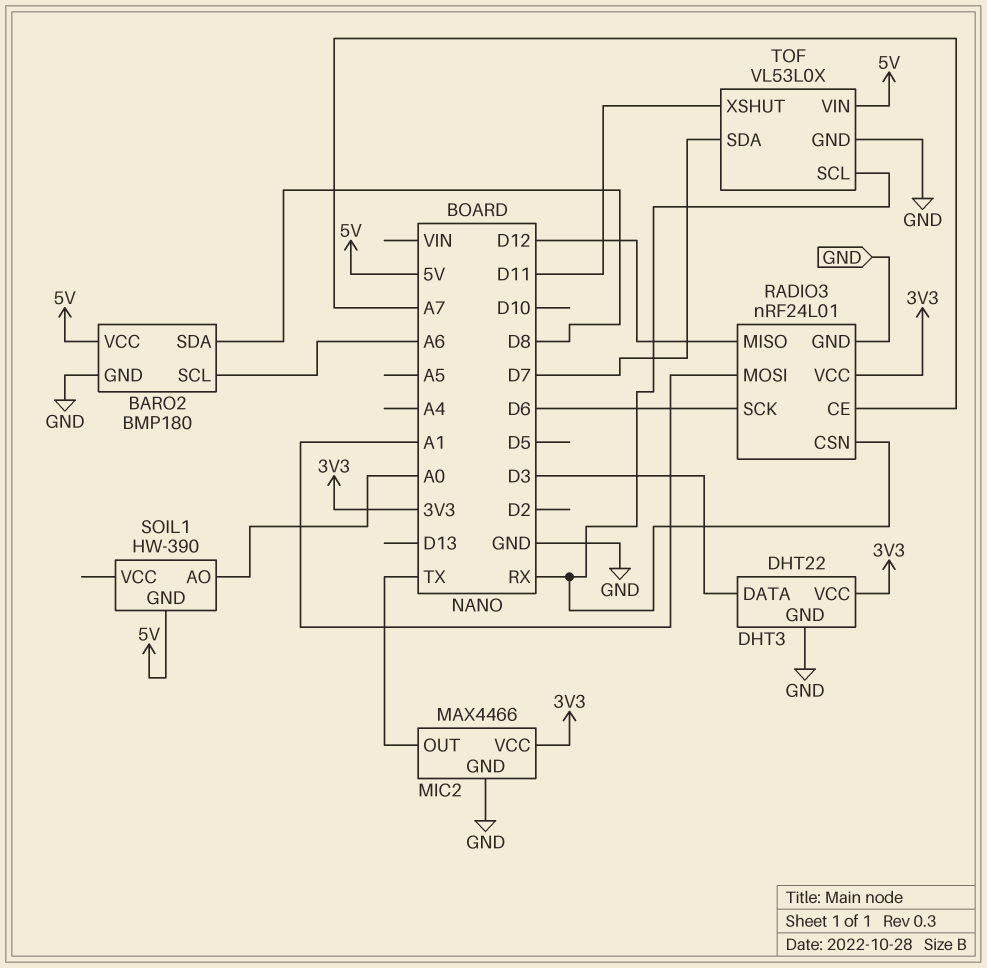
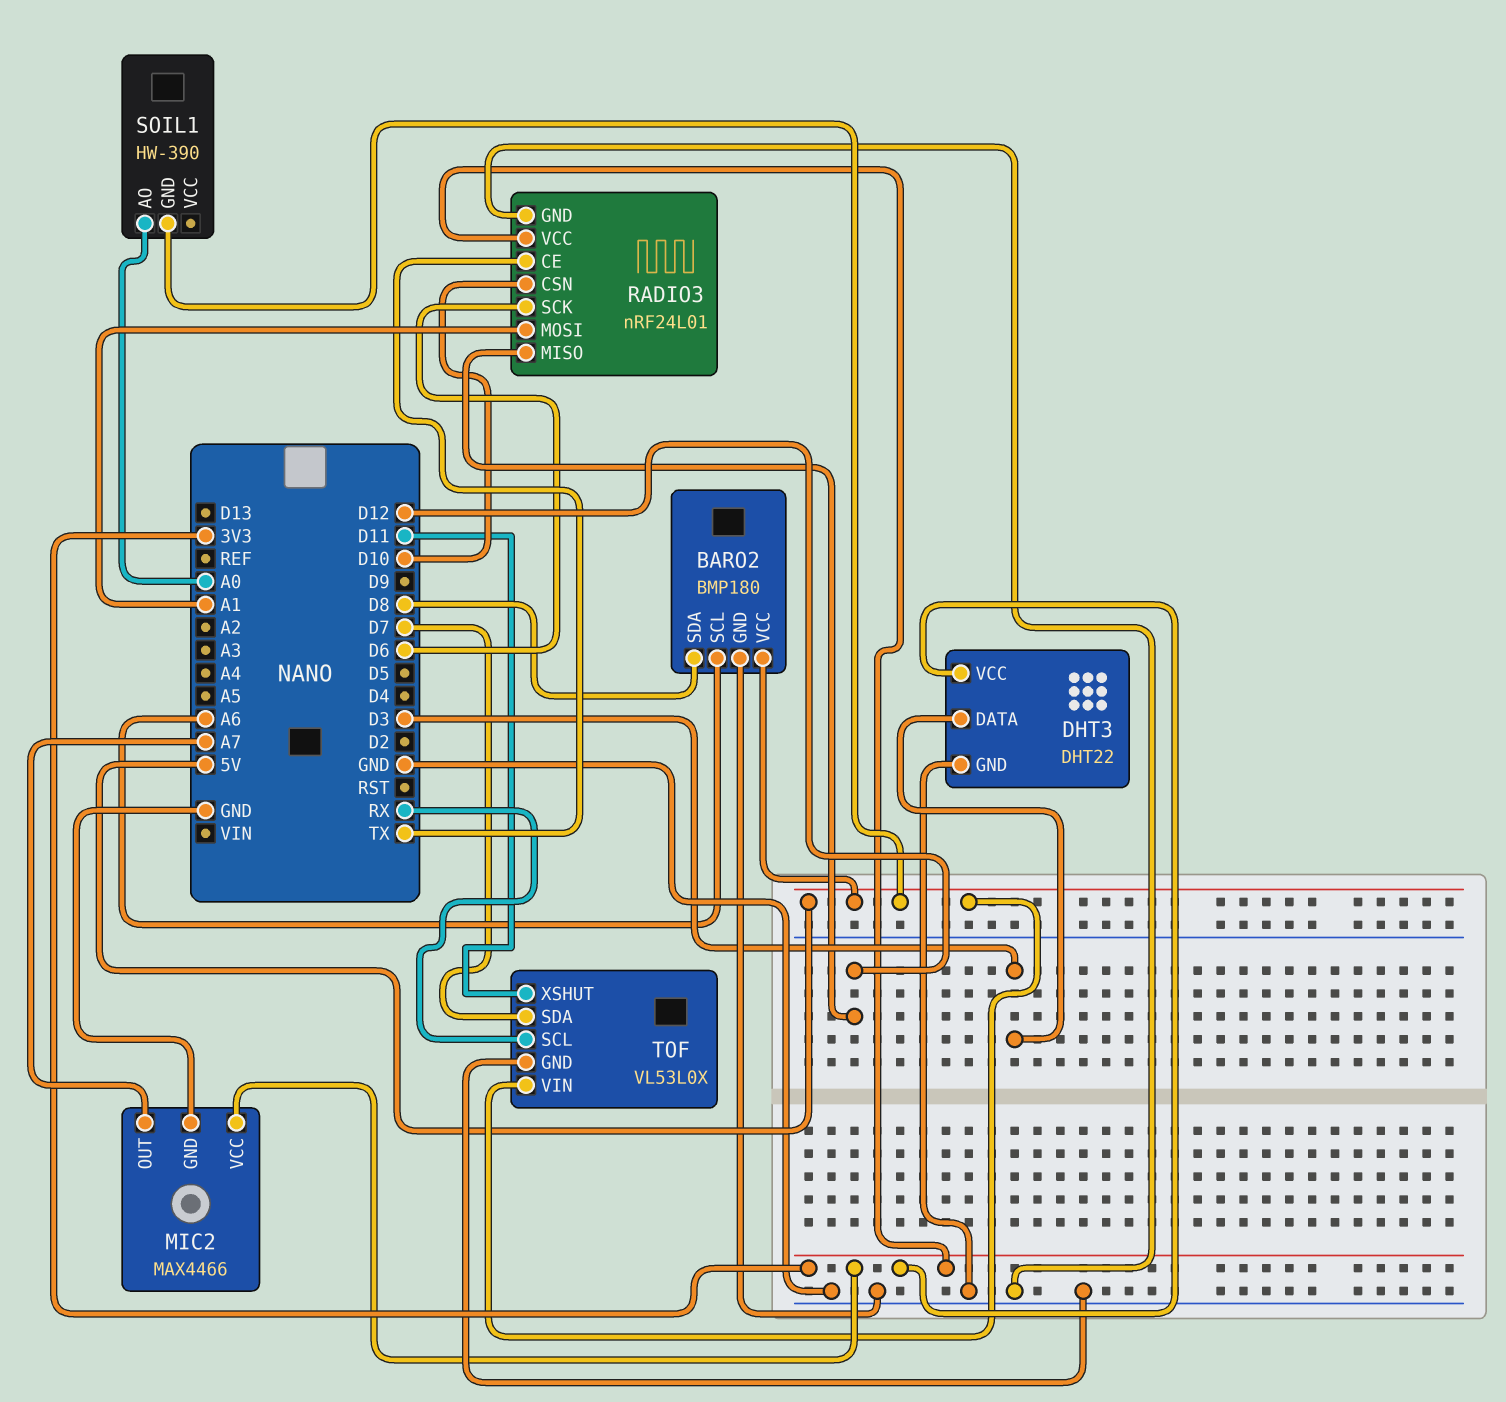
MIC2 pin OUT: TX -> A7
RADIO3 pin CE: A7 -> TX
RADIO3 pin CSN: RX -> D10

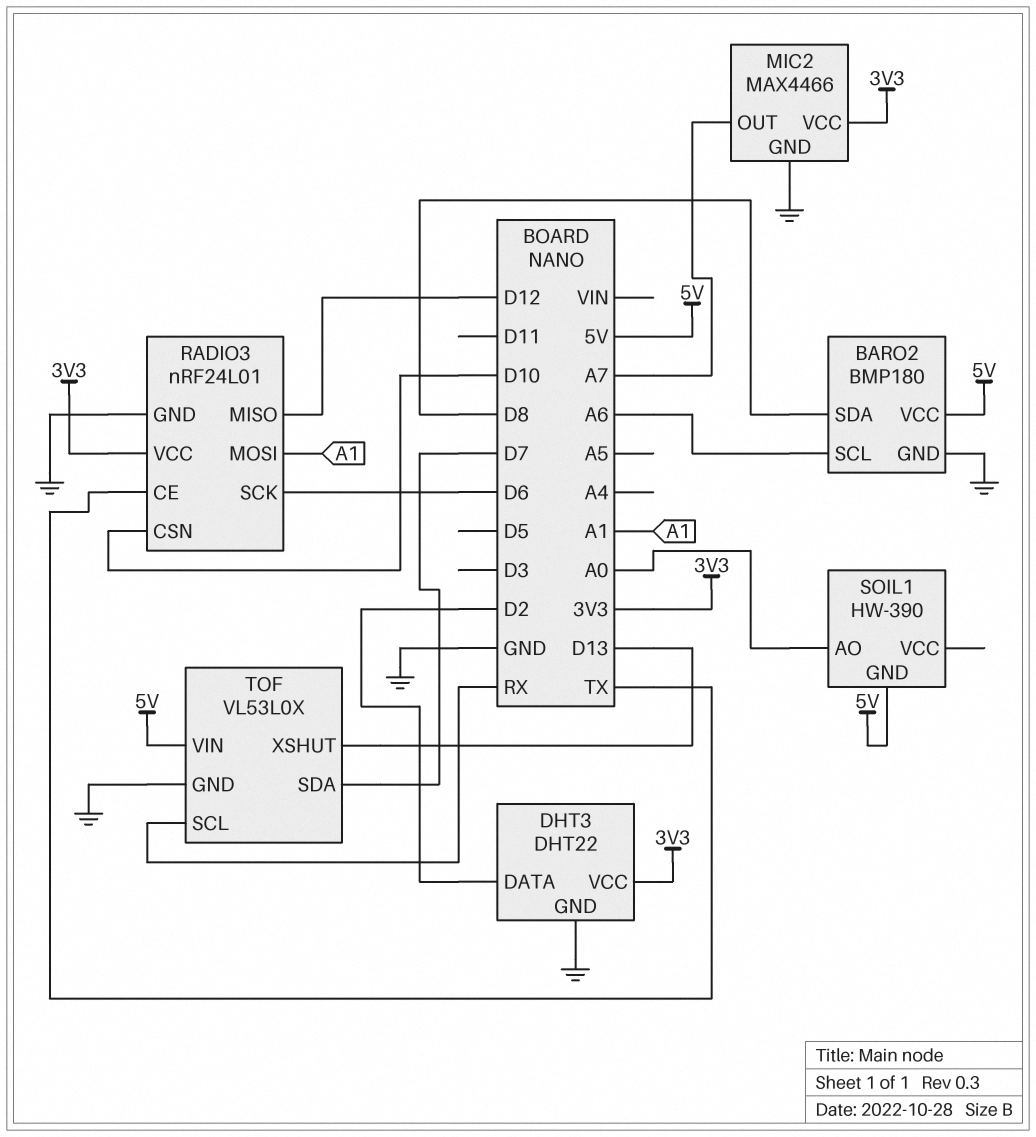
DHT3 pin DATA: D3 -> D2
TOF pin XSHUT: D11 -> D13

